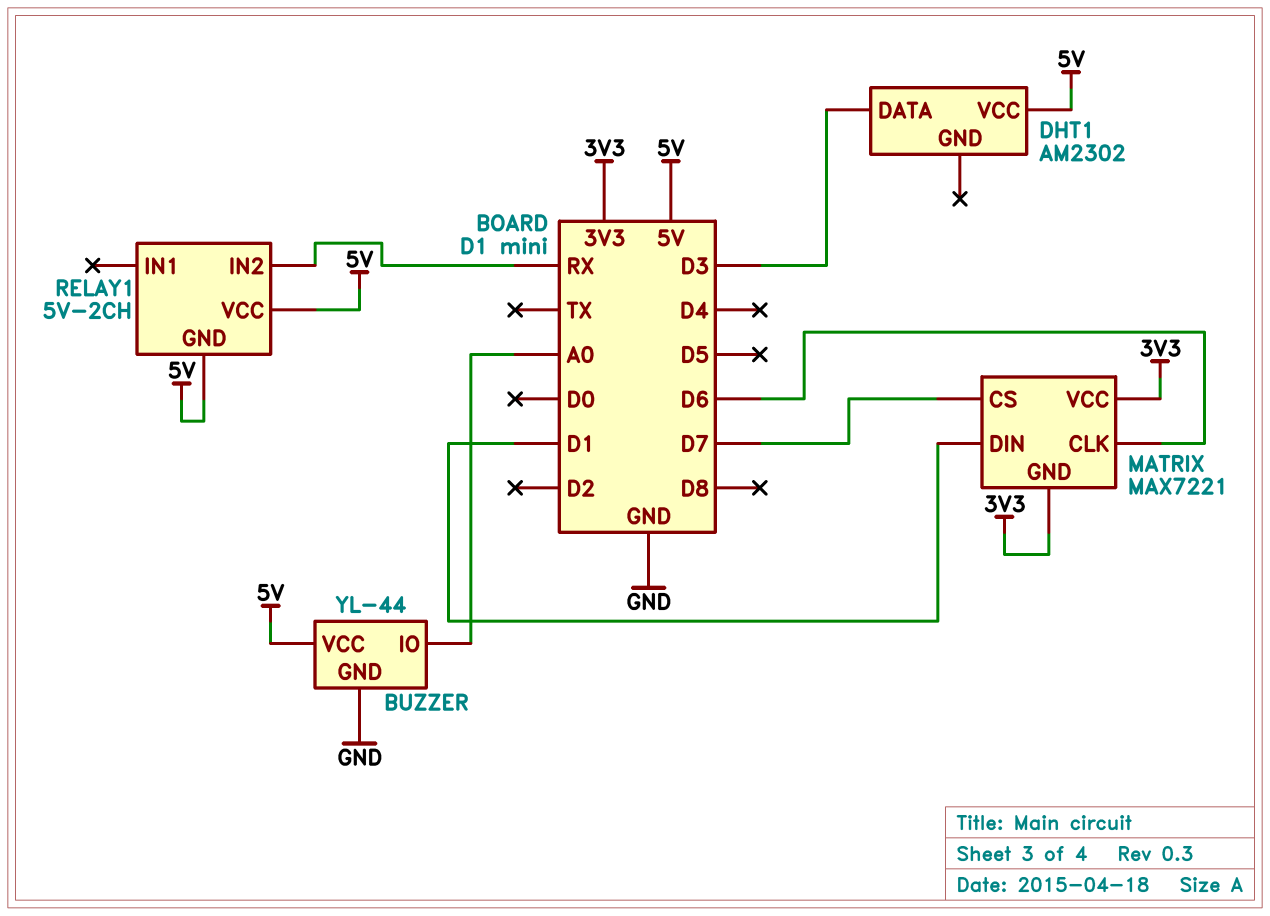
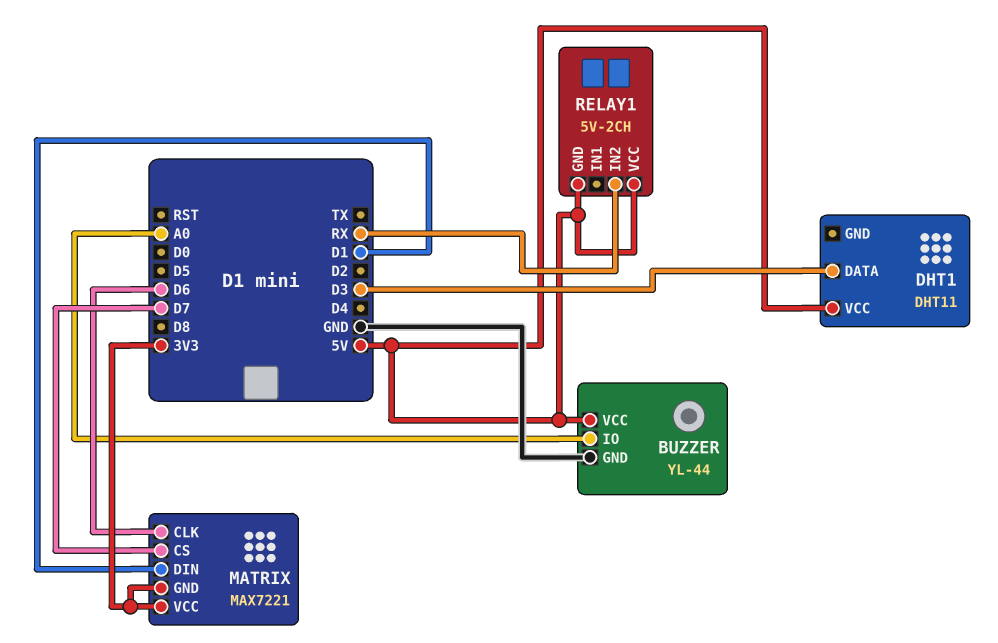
DHT1: AM2302 -> DHT11

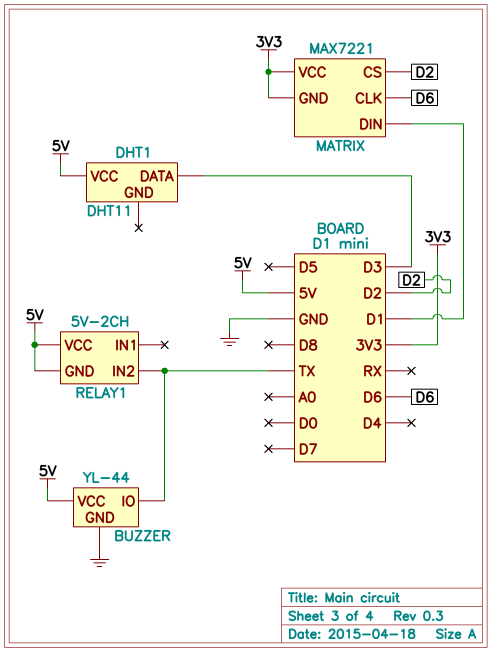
BUZZER pin IO: A0 -> TX
MATRIX pin CS: D7 -> D2
RELAY1 pin IN2: RX -> TX

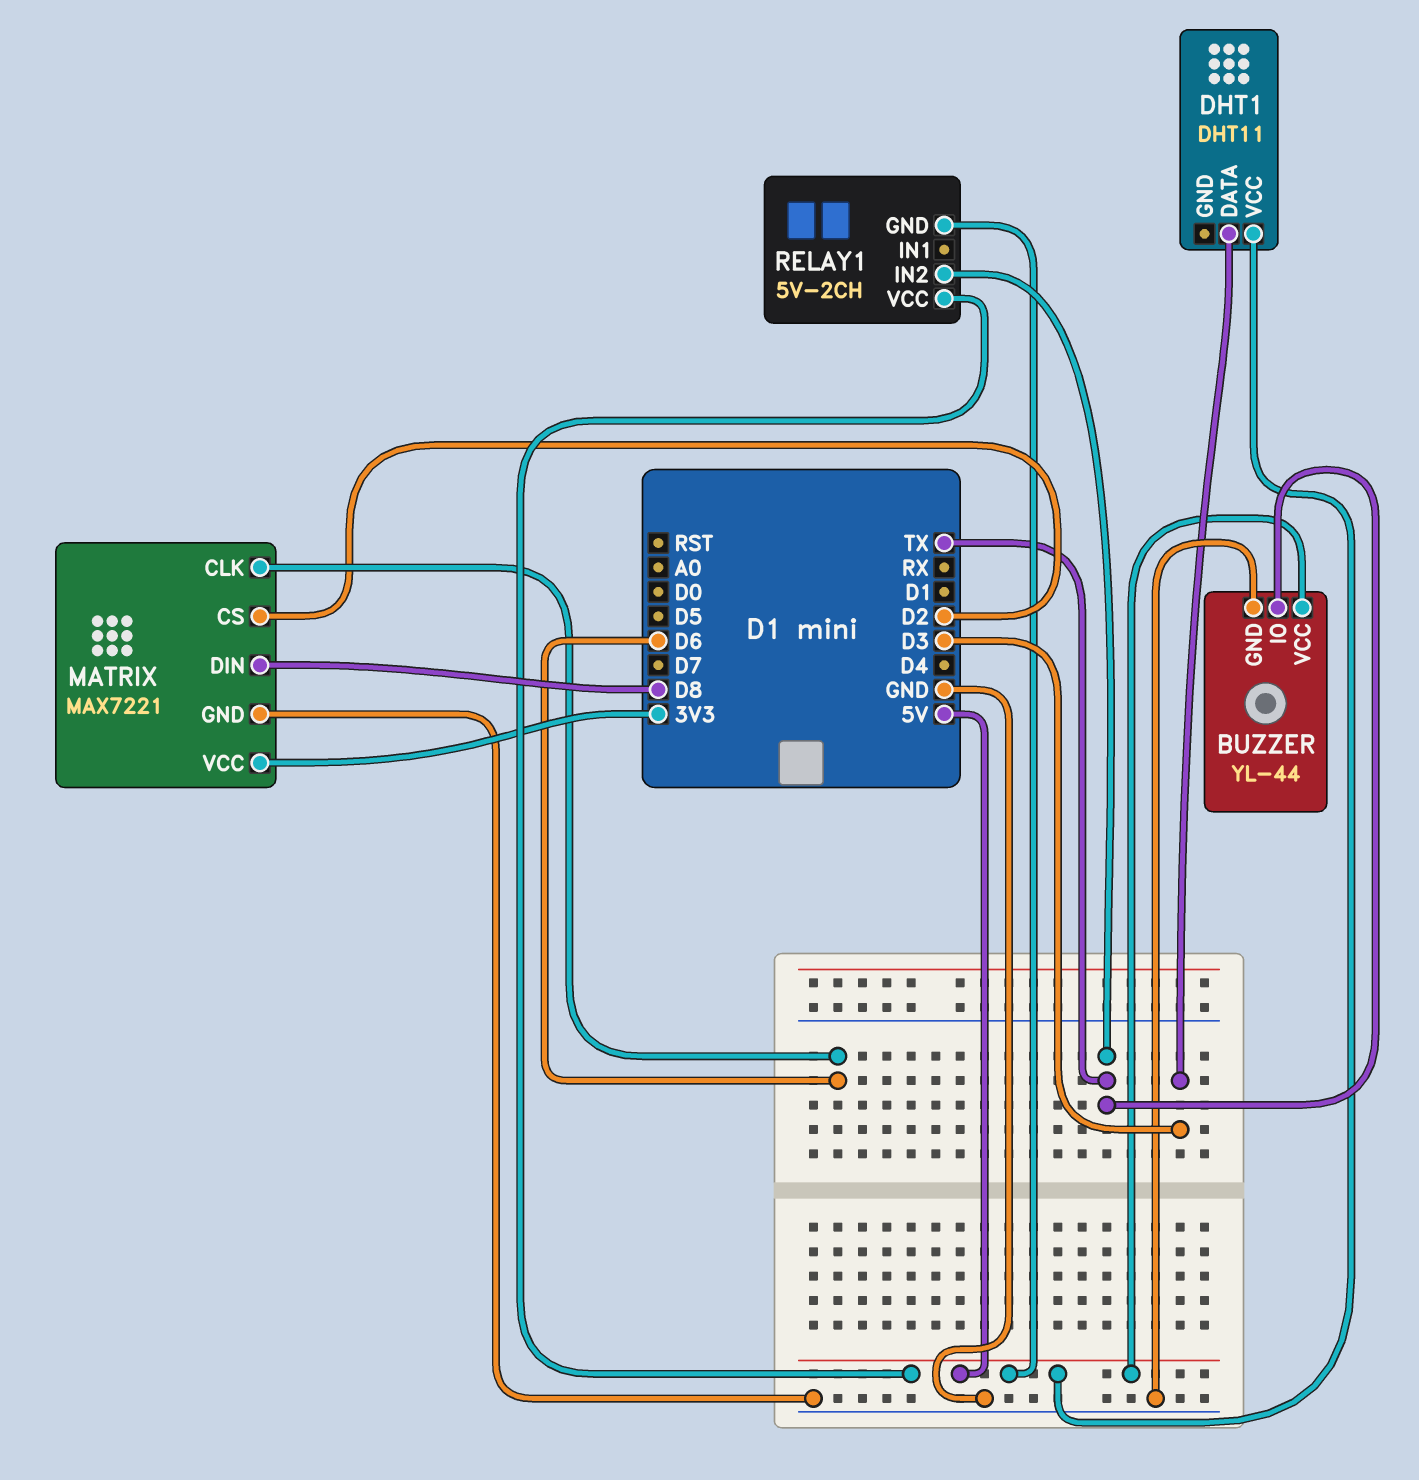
MATRIX pin DIN: D1 -> D8
MATRIX pin GND: 3V3 -> GND

